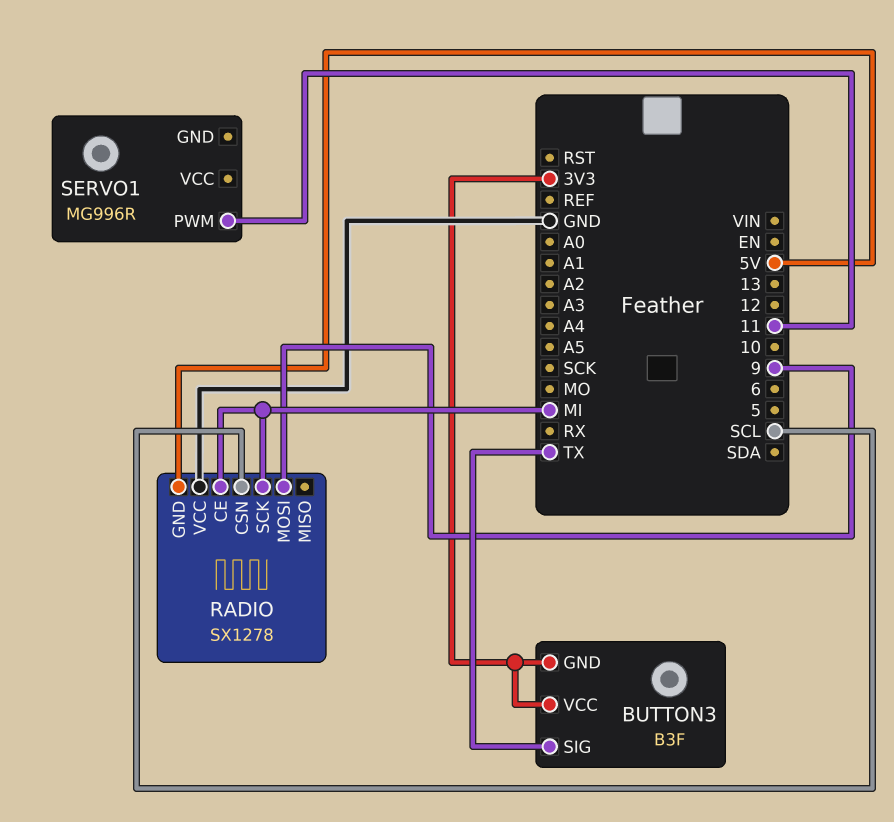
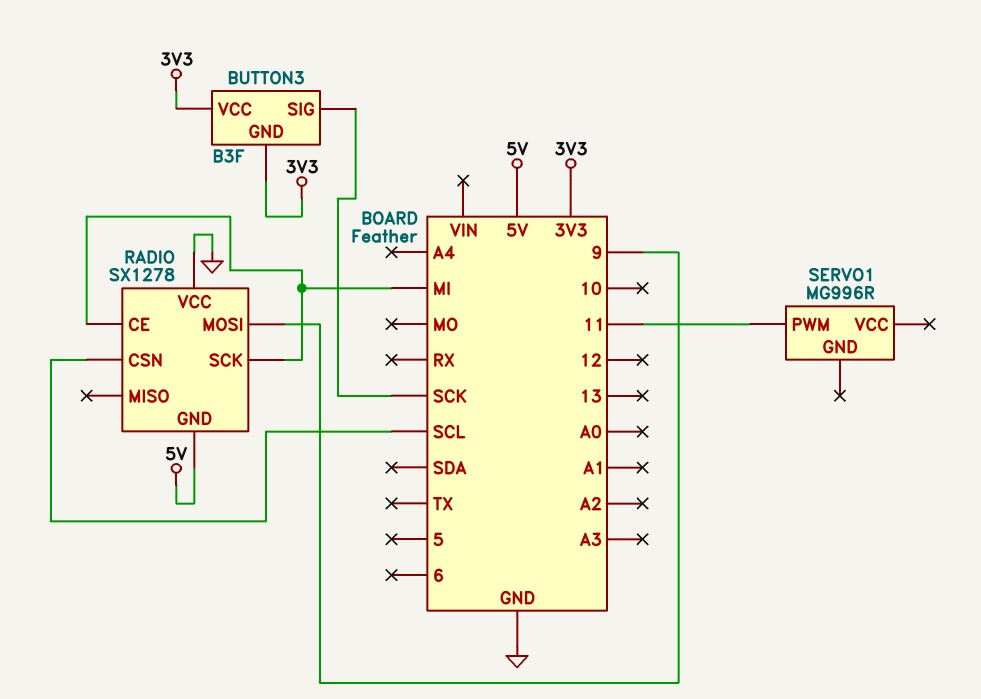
BUTTON3 pin SIG: TX -> SCK

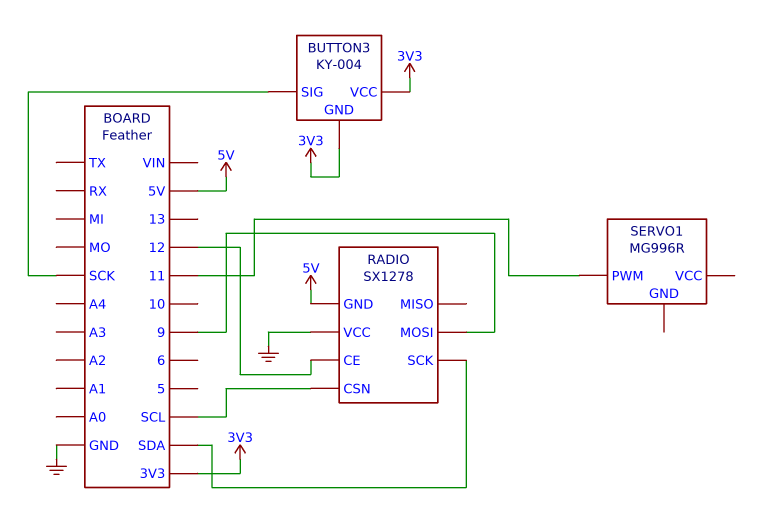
BUTTON3: B3F -> KY-004
RADIO pin CE: MI -> 12
RADIO pin SCK: MI -> SDA

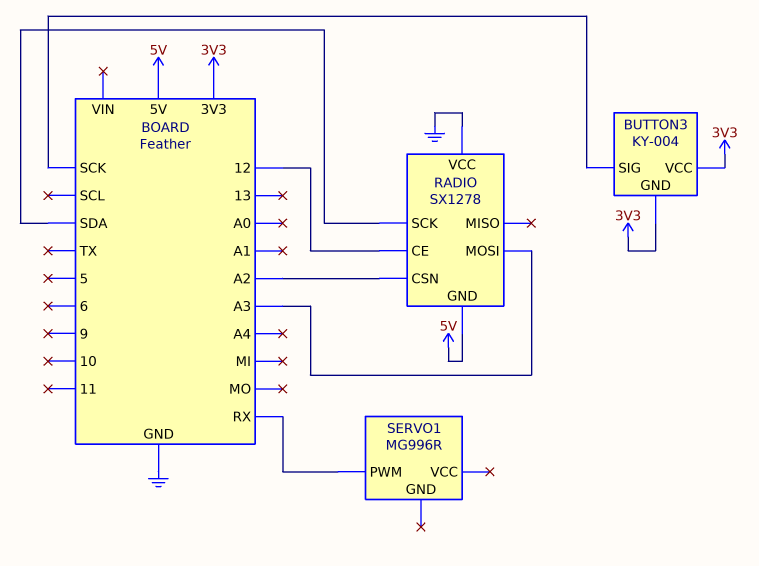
RADIO pin CSN: SCL -> A2
RADIO pin MOSI: 9 -> A3
SERVO1 pin PWM: 11 -> RX

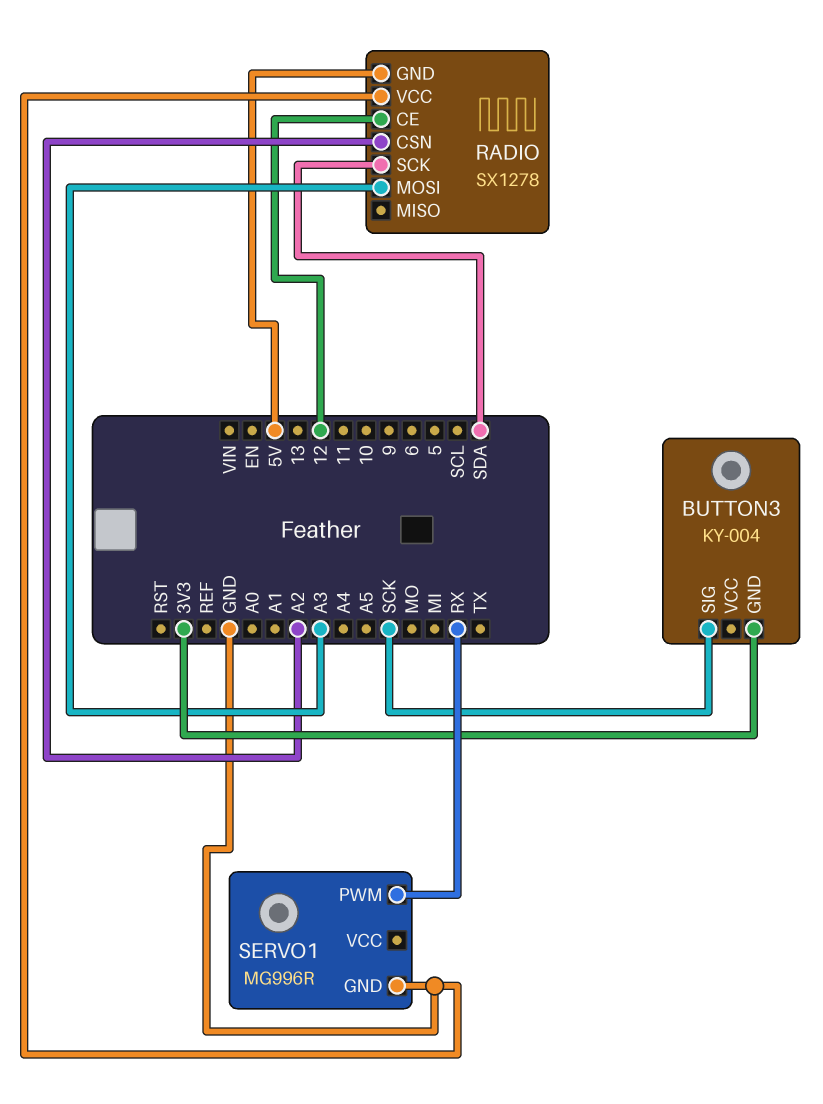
BUTTON3 pin VCC: 3V3 -> none
SERVO1 pin GND: none -> GND

